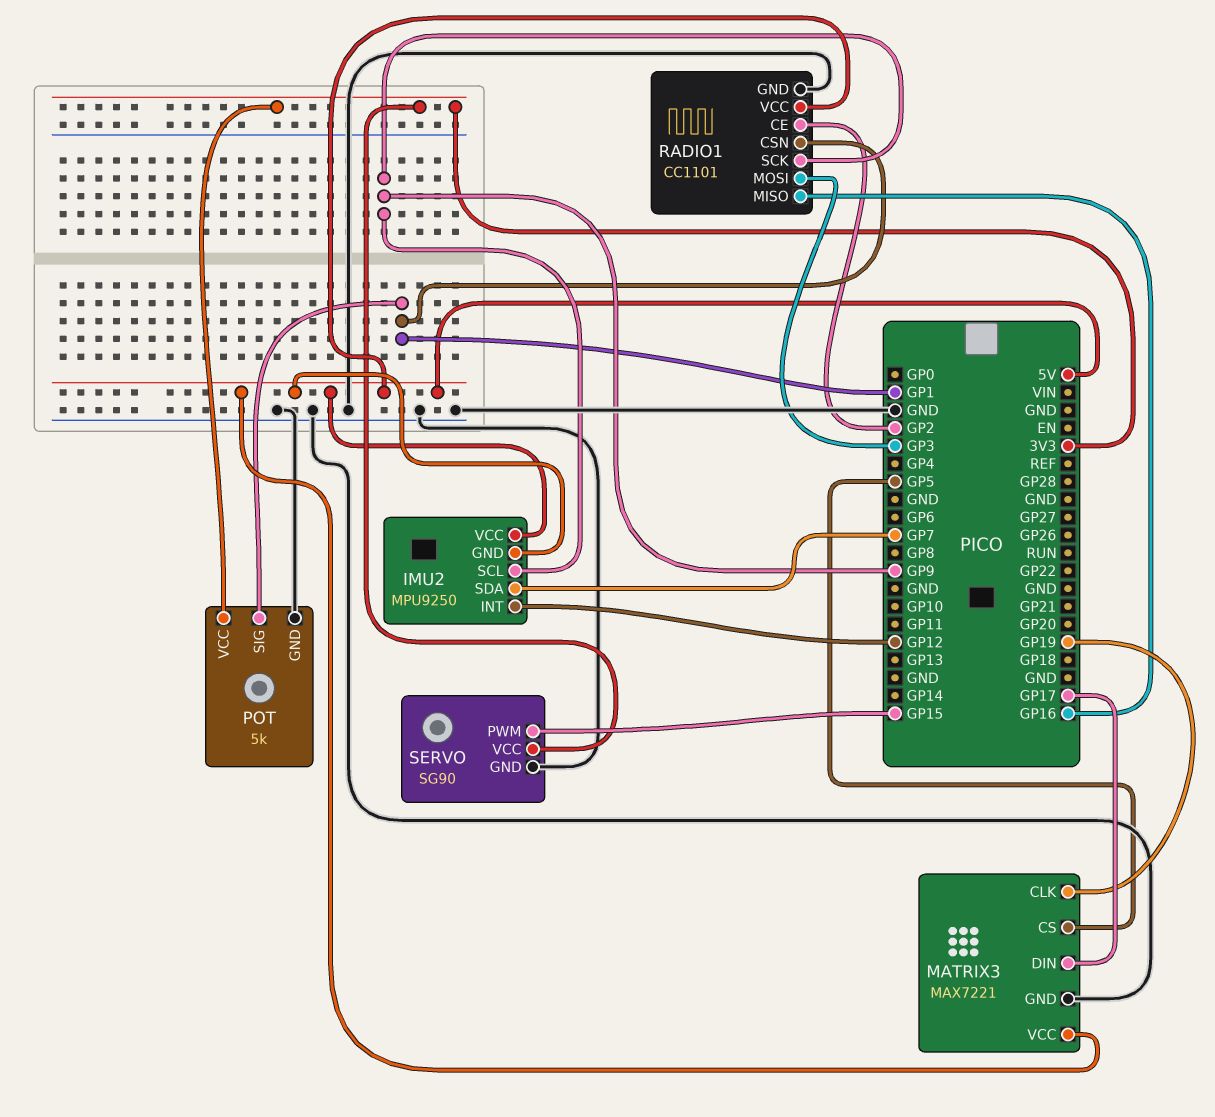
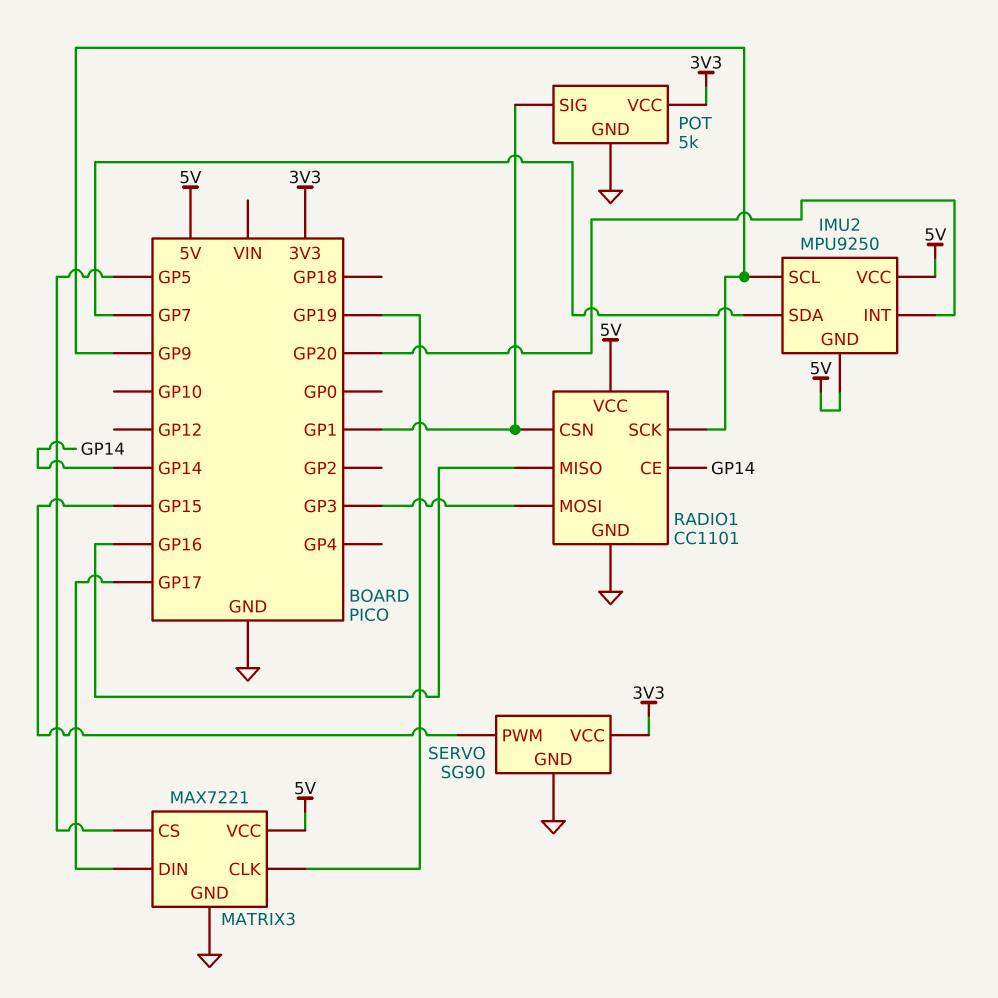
IMU2 pin INT: GP12 -> GP20
RADIO1 pin CE: GP2 -> GP14

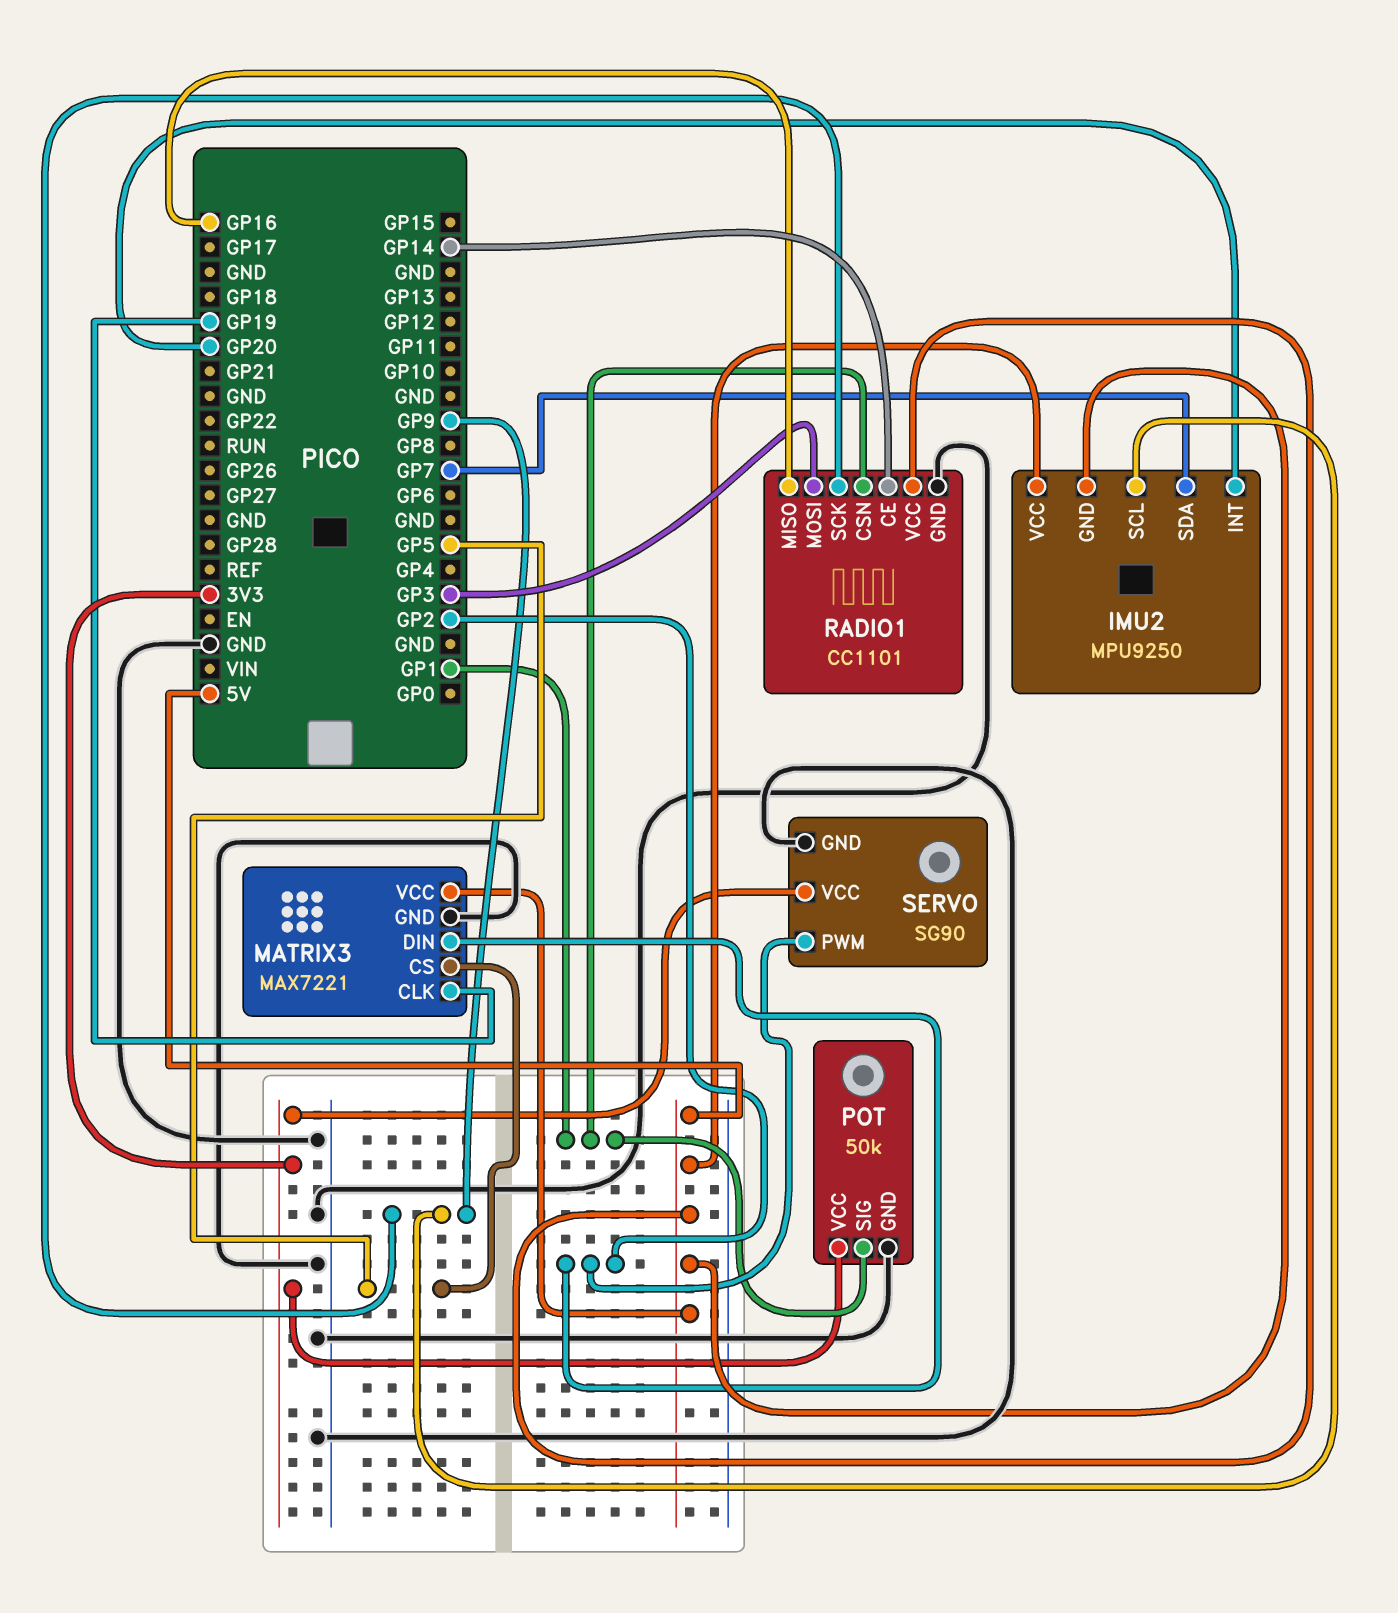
MATRIX3 pin DIN: GP17 -> GP2
POT: 5k -> 50k
SERVO pin PWM: GP15 -> GP2

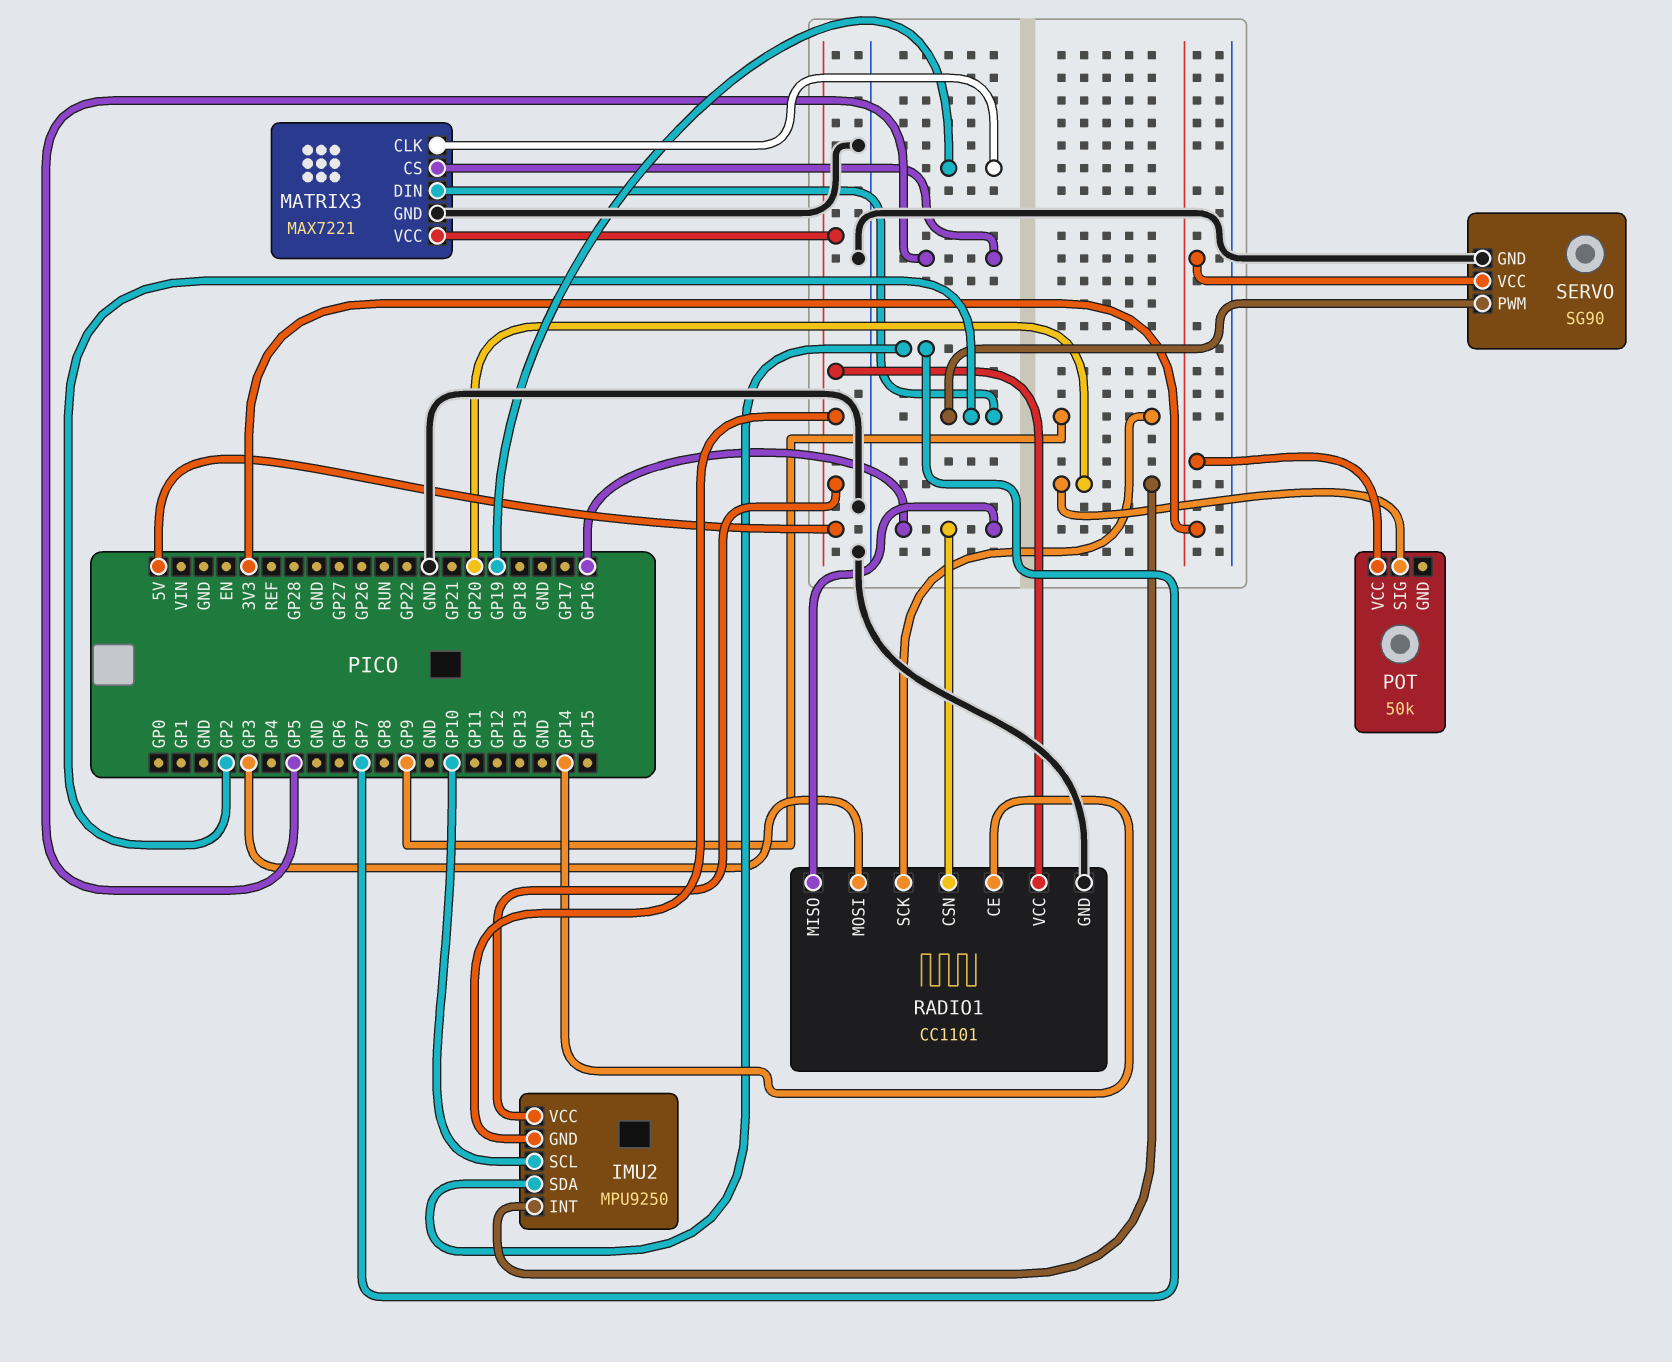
IMU2 pin SCL: GP9 -> GP10
POT pin GND: GND -> none
POT pin SIG: GP1 -> GP20
RADIO1 pin CSN: GP1 -> GP16

